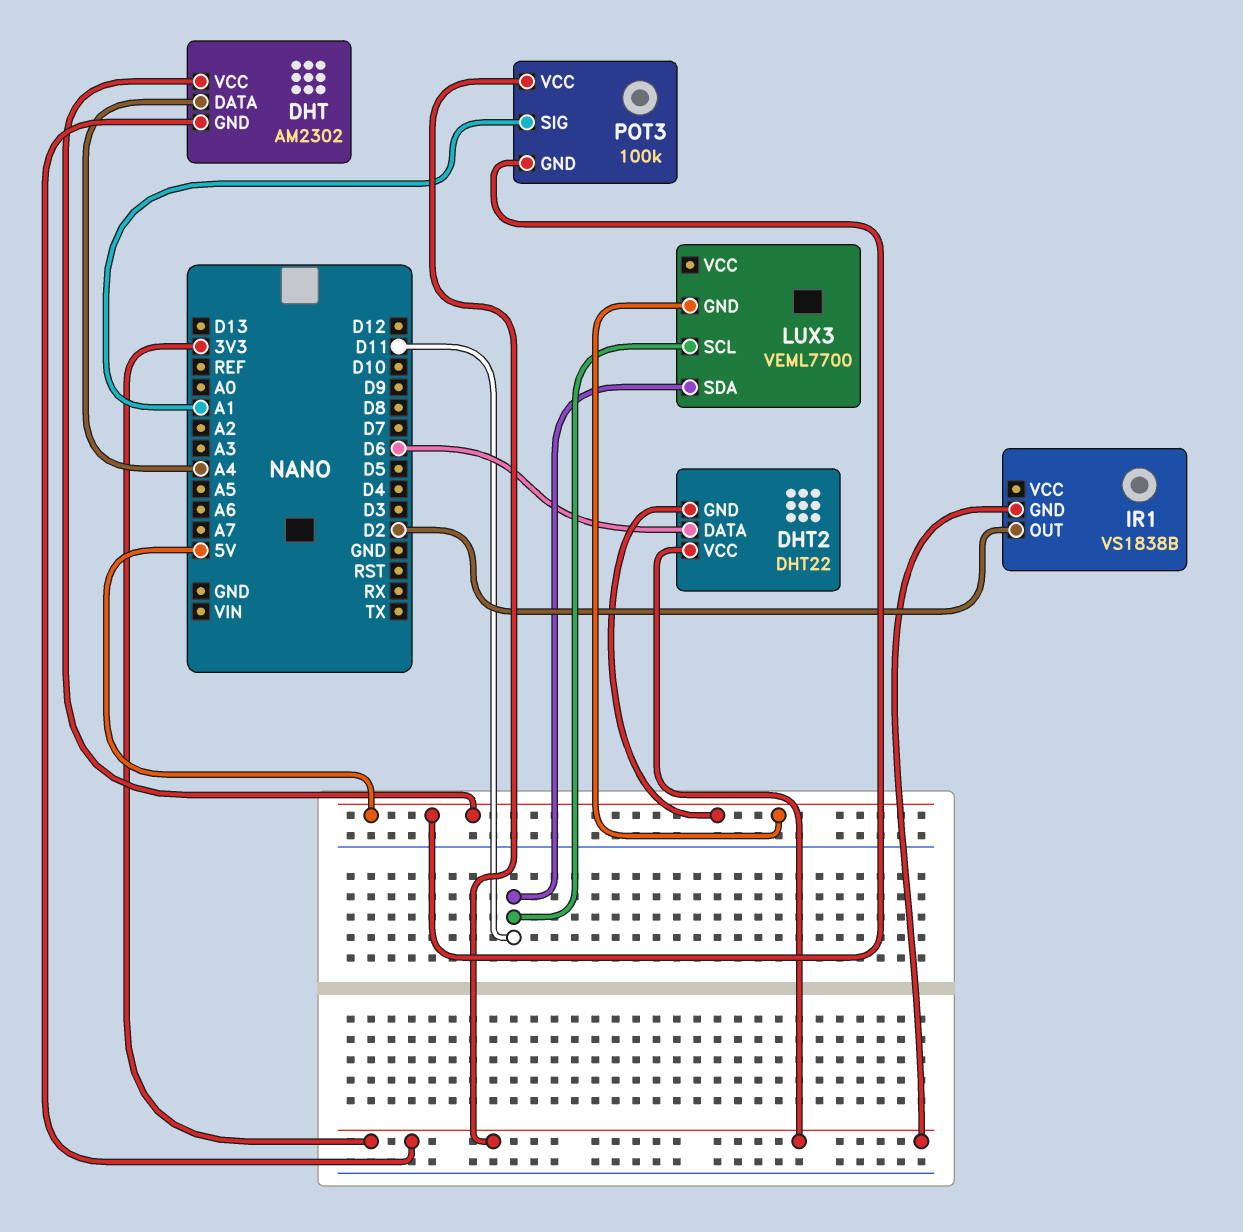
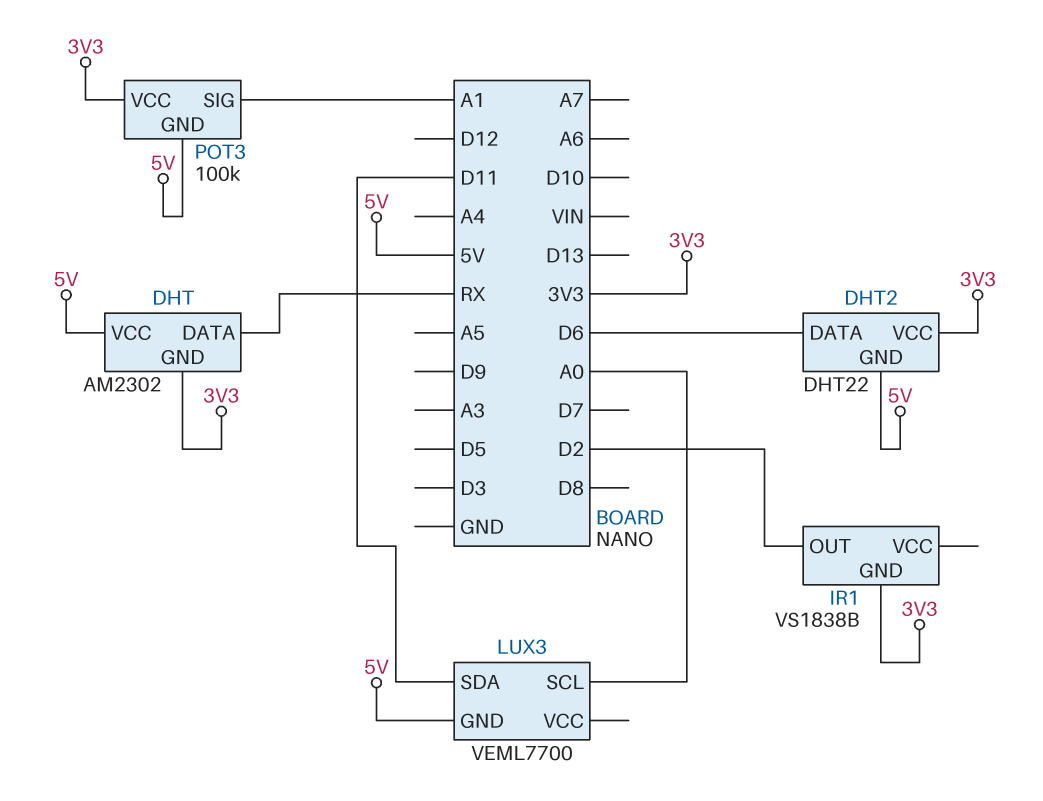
DHT pin DATA: A4 -> RX
LUX3 pin SCL: D11 -> A0

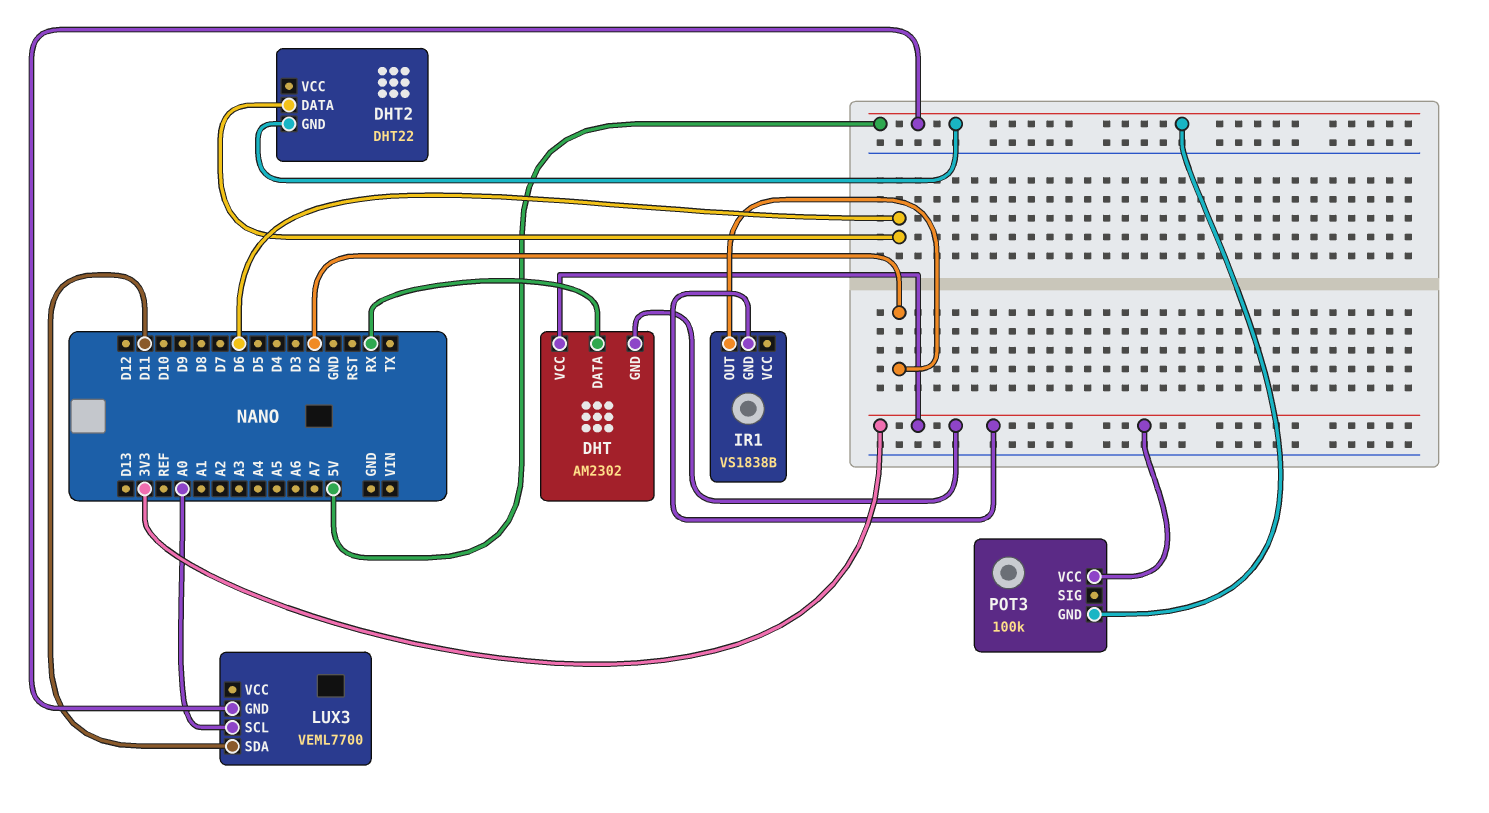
DHT pin VCC: 5V -> 3V3
DHT2 pin VCC: 3V3 -> none
POT3 pin SIG: A1 -> none

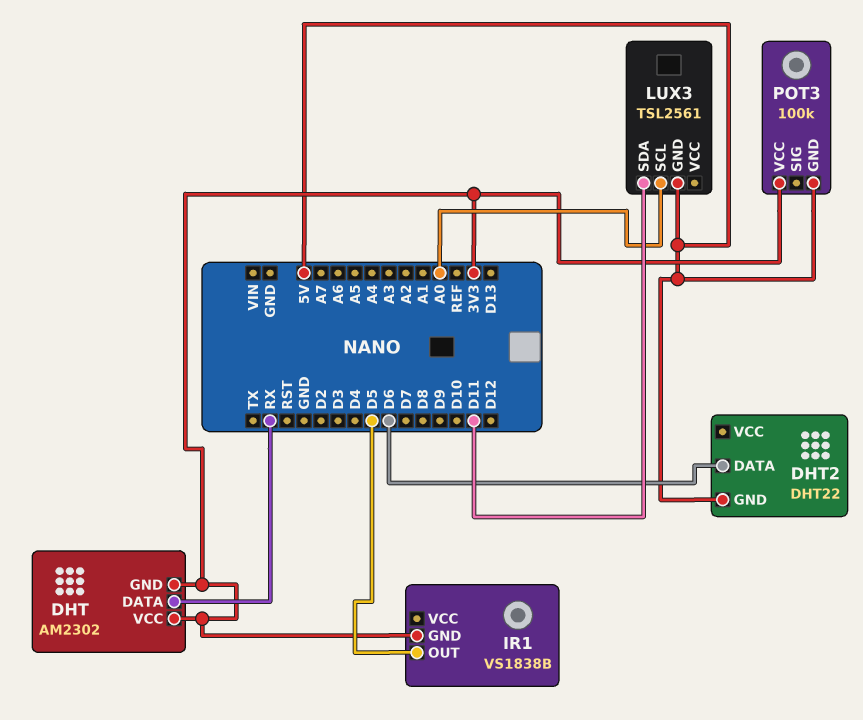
IR1 pin OUT: D2 -> D5
LUX3: VEML7700 -> TSL2561

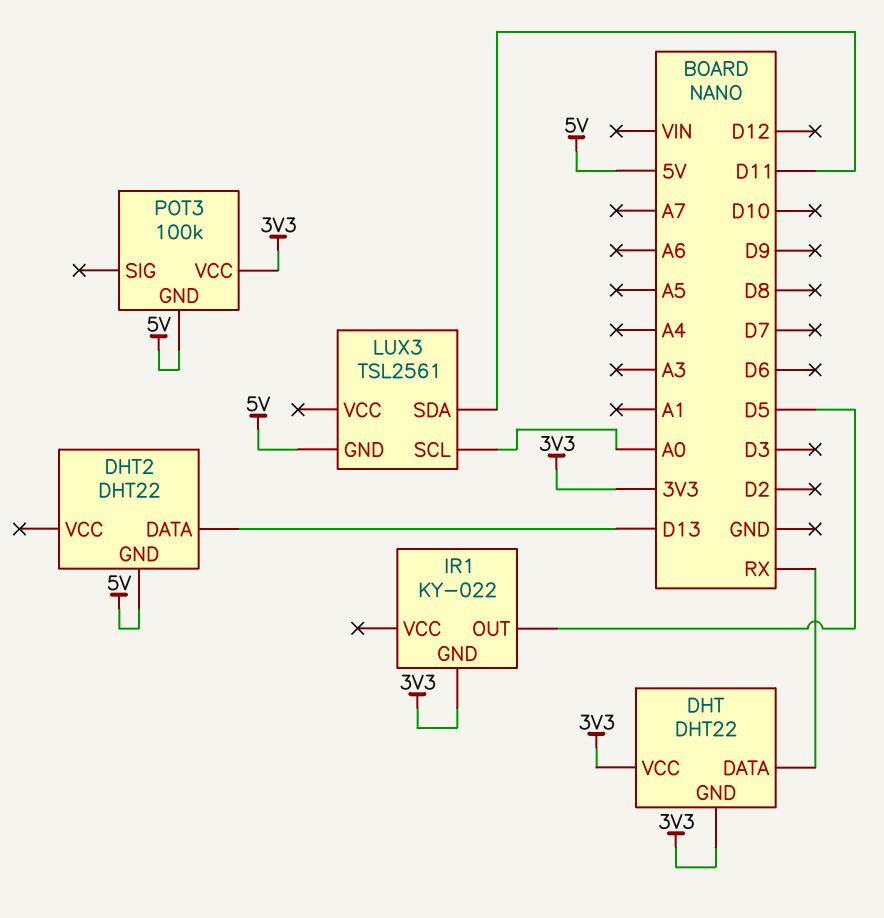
DHT: AM2302 -> DHT22
DHT2 pin DATA: D6 -> D13
IR1: VS1838B -> KY-022

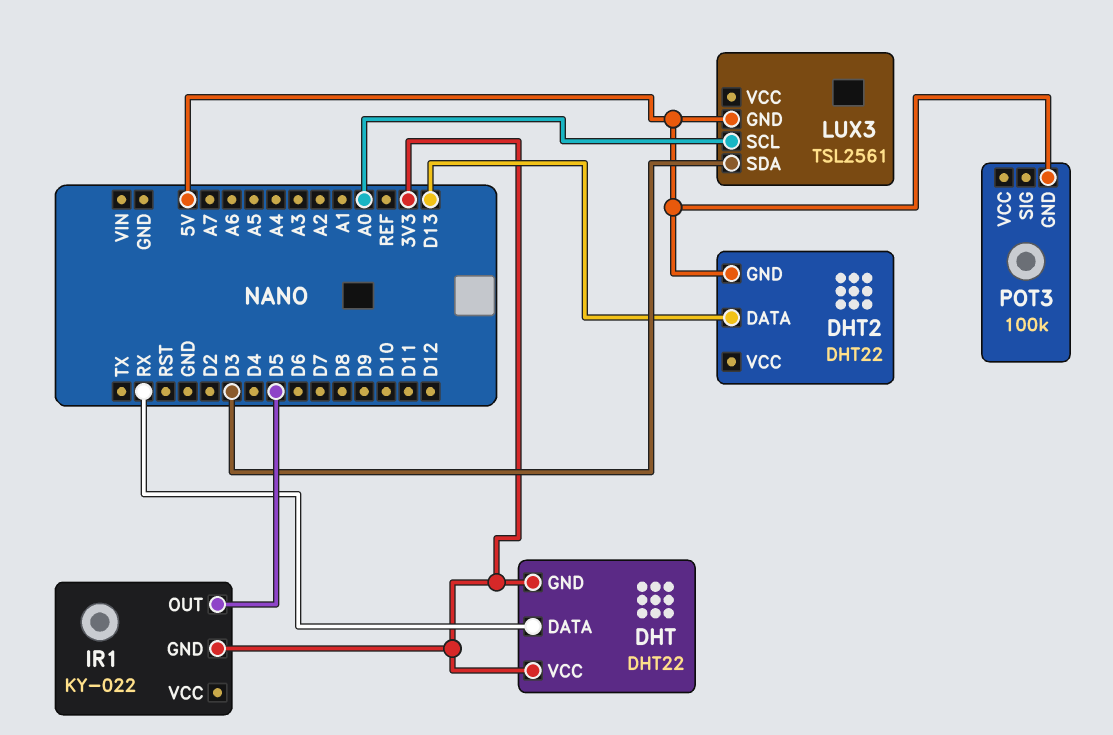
LUX3 pin SDA: D11 -> D3
POT3 pin VCC: 3V3 -> none

